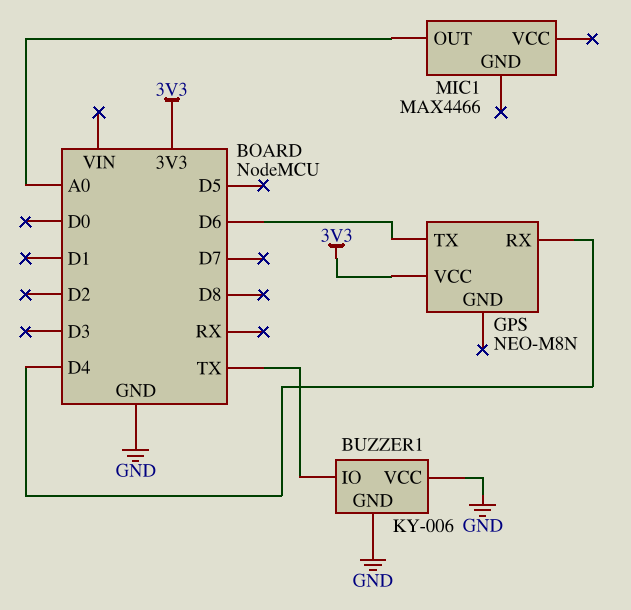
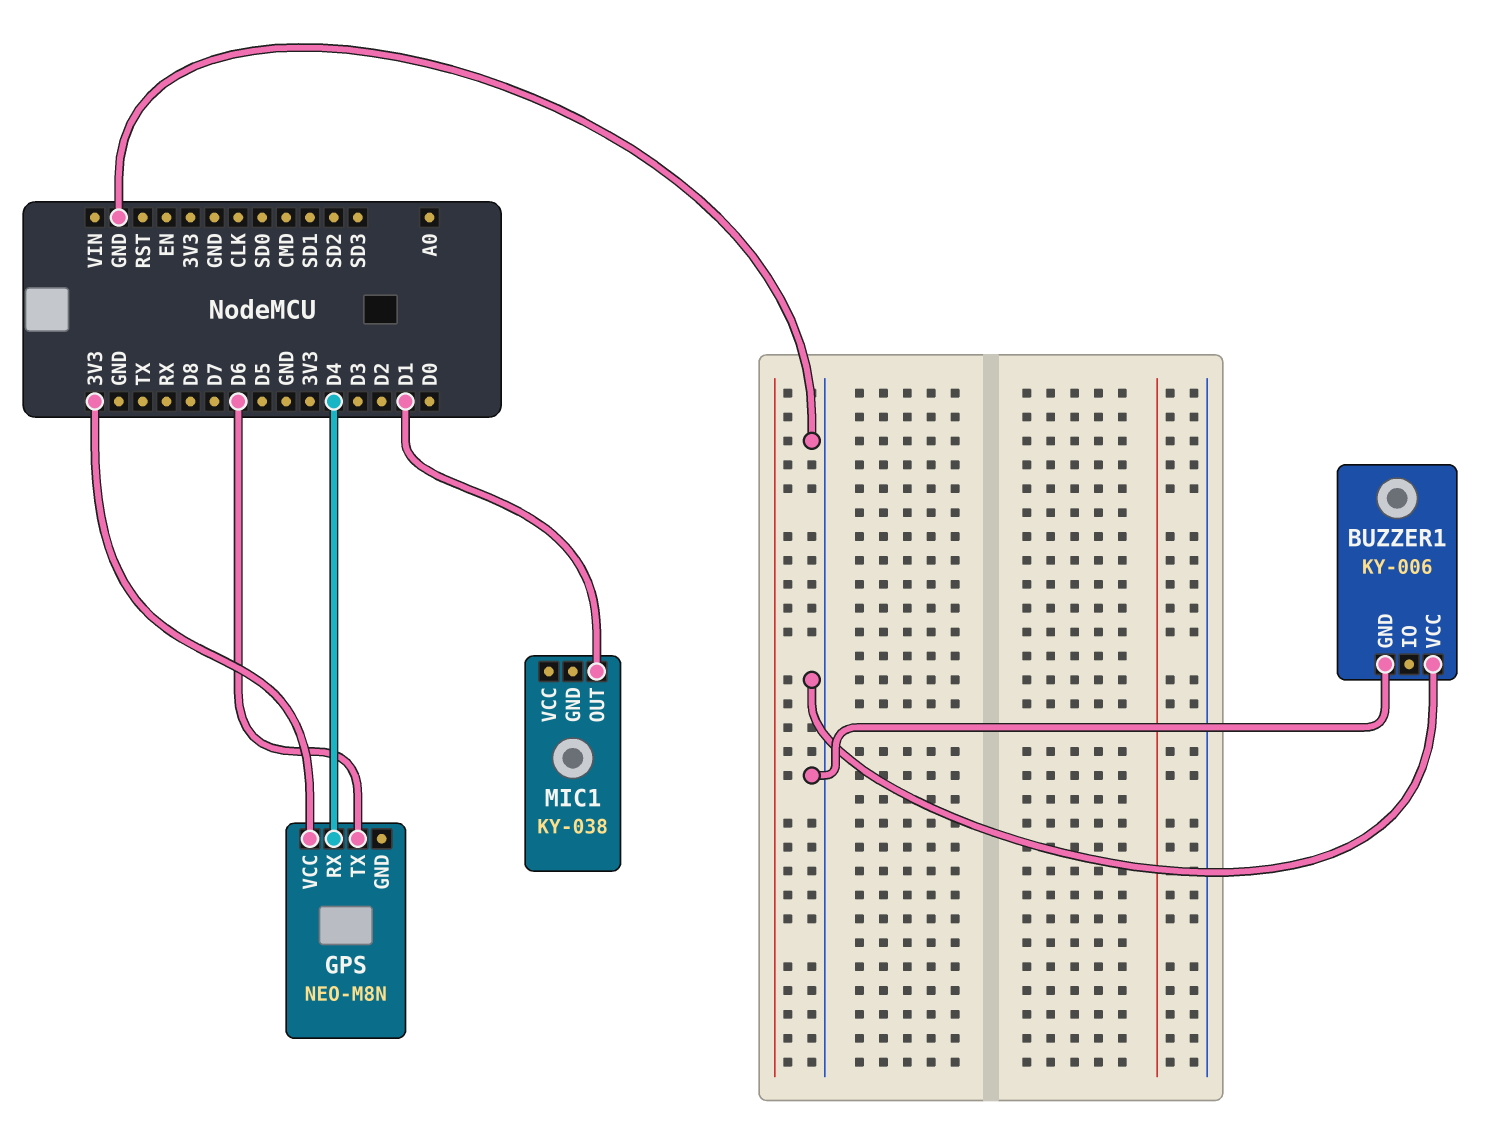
BUZZER1 pin IO: TX -> none
MIC1: MAX4466 -> KY-038
MIC1 pin OUT: A0 -> D1

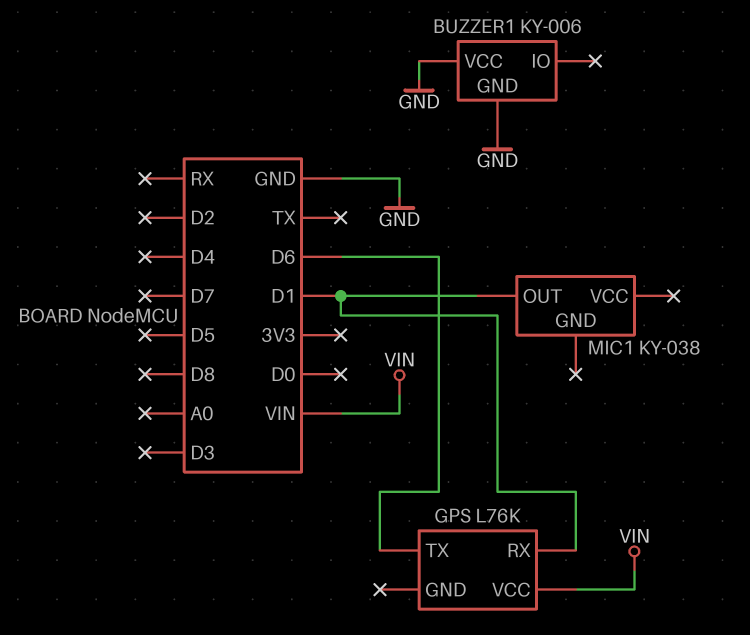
GPS: NEO-M8N -> L76K
GPS pin RX: D4 -> D1
GPS pin VCC: 3V3 -> VIN

